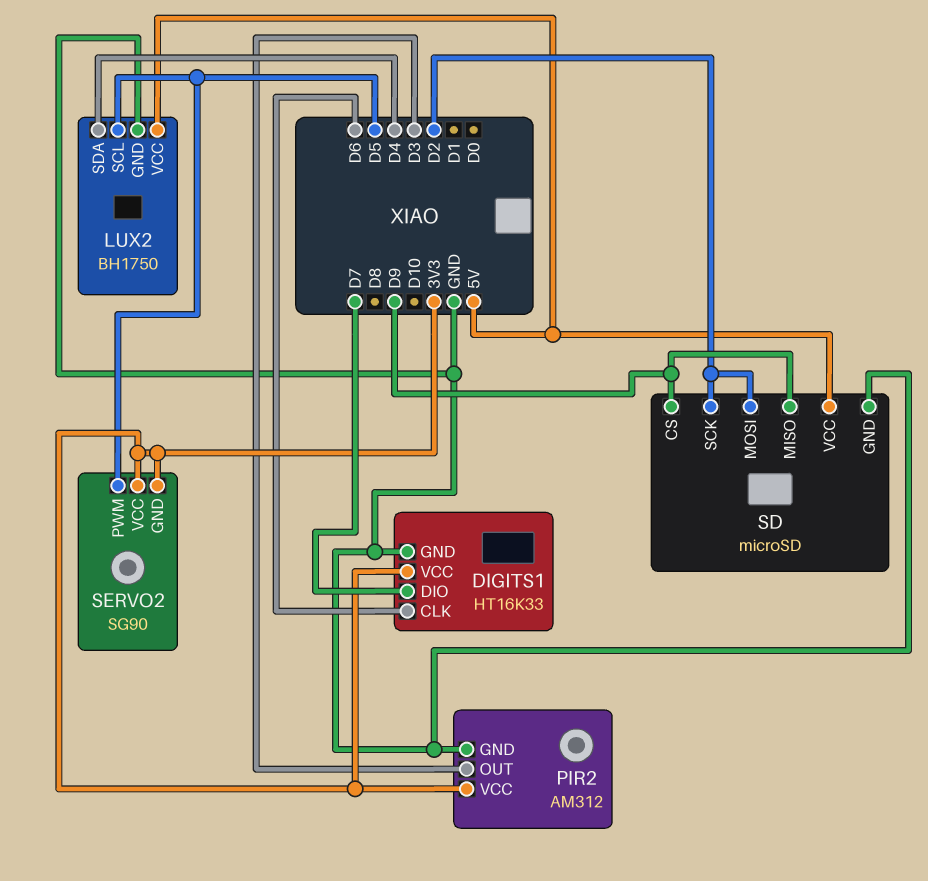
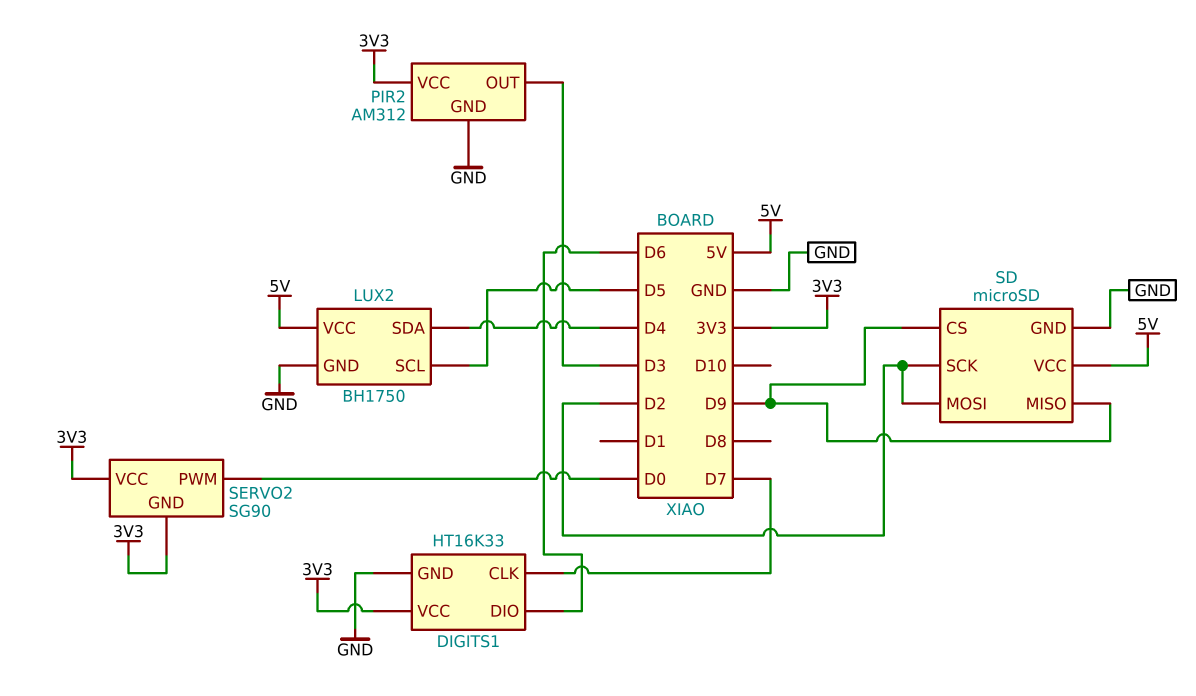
DIGITS1 pin CLK: D6 -> D7
DIGITS1 pin DIO: D7 -> D6
SERVO2 pin PWM: D5 -> D0

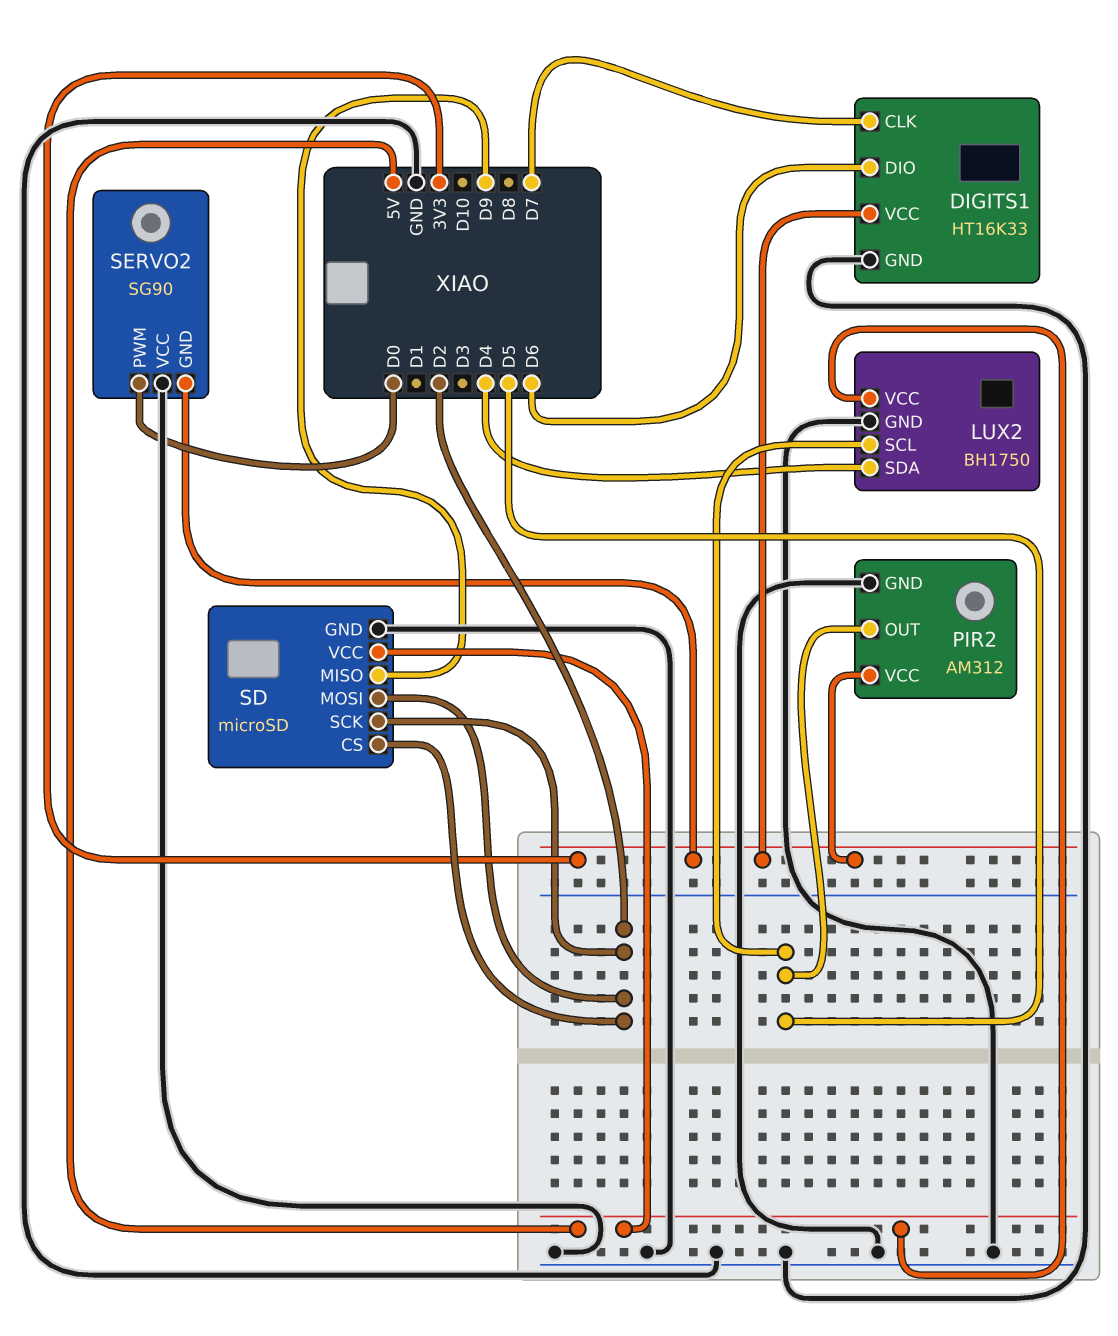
PIR2 pin OUT: D3 -> D5
SD pin CS: D9 -> D2
SERVO2 pin VCC: 3V3 -> GND

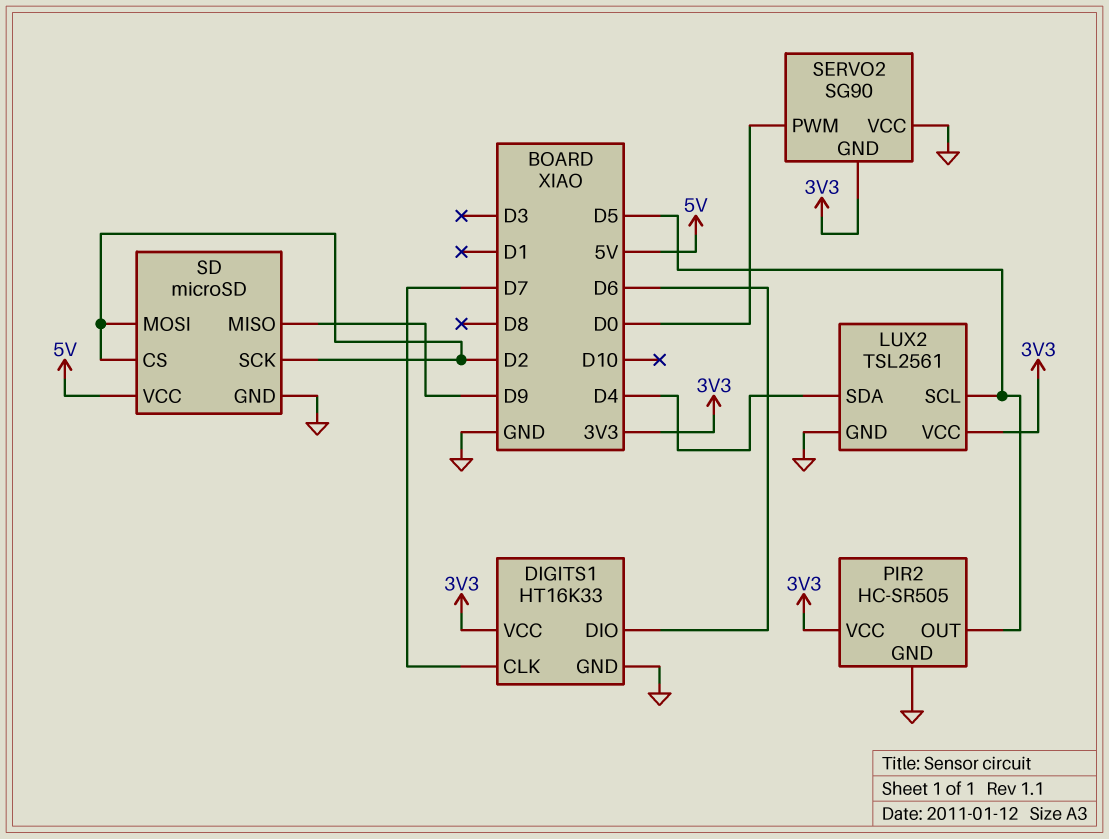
LUX2: BH1750 -> TSL2561
LUX2 pin VCC: 5V -> 3V3
PIR2: AM312 -> HC-SR505

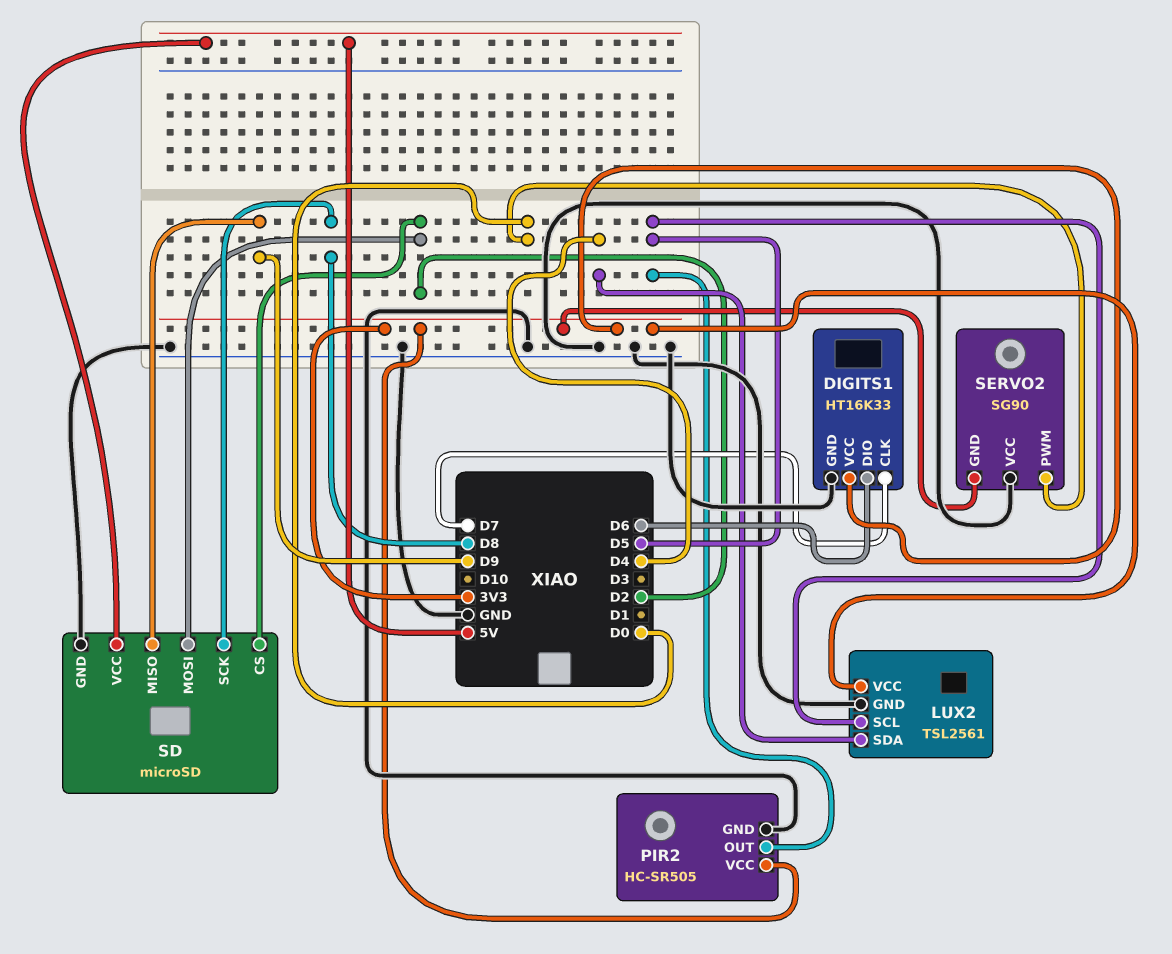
SD pin SCK: D2 -> D8

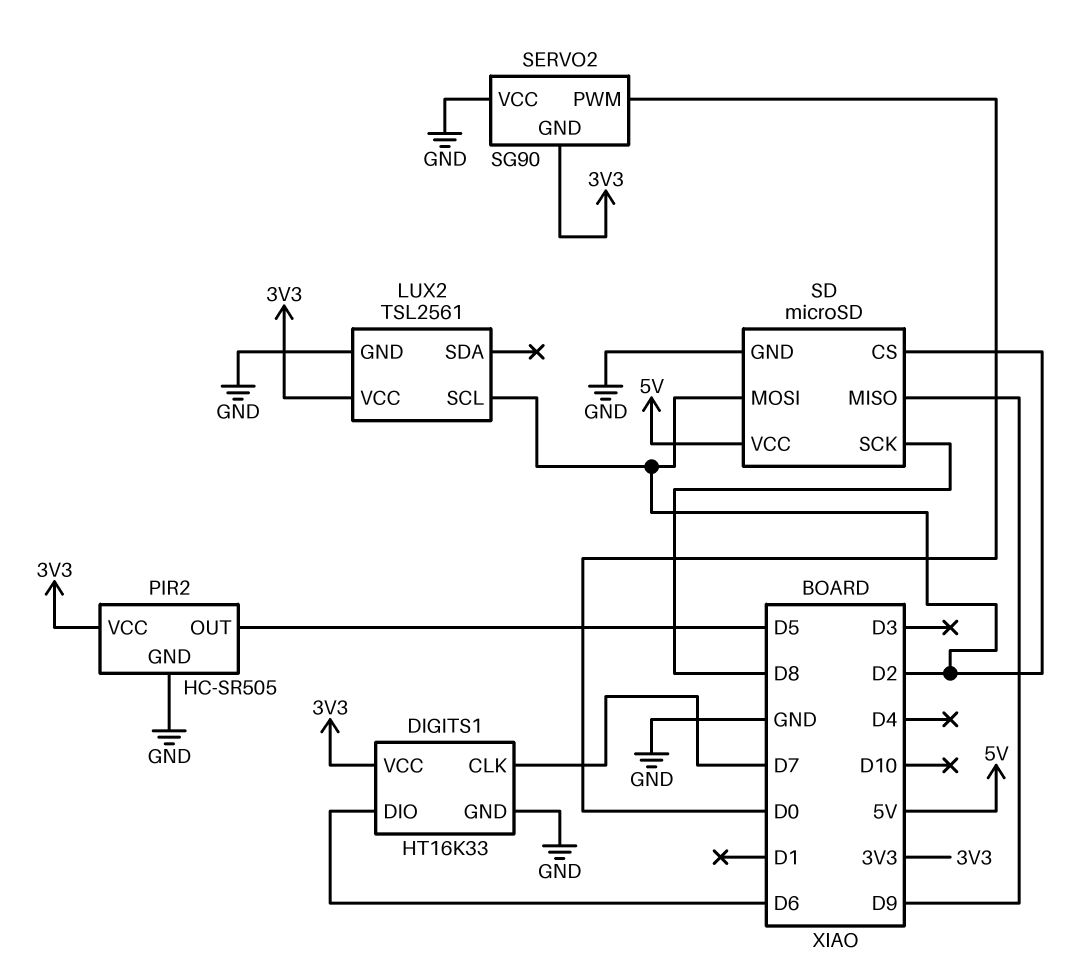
LUX2 pin SCL: D5 -> D2
LUX2 pin SDA: D4 -> none

